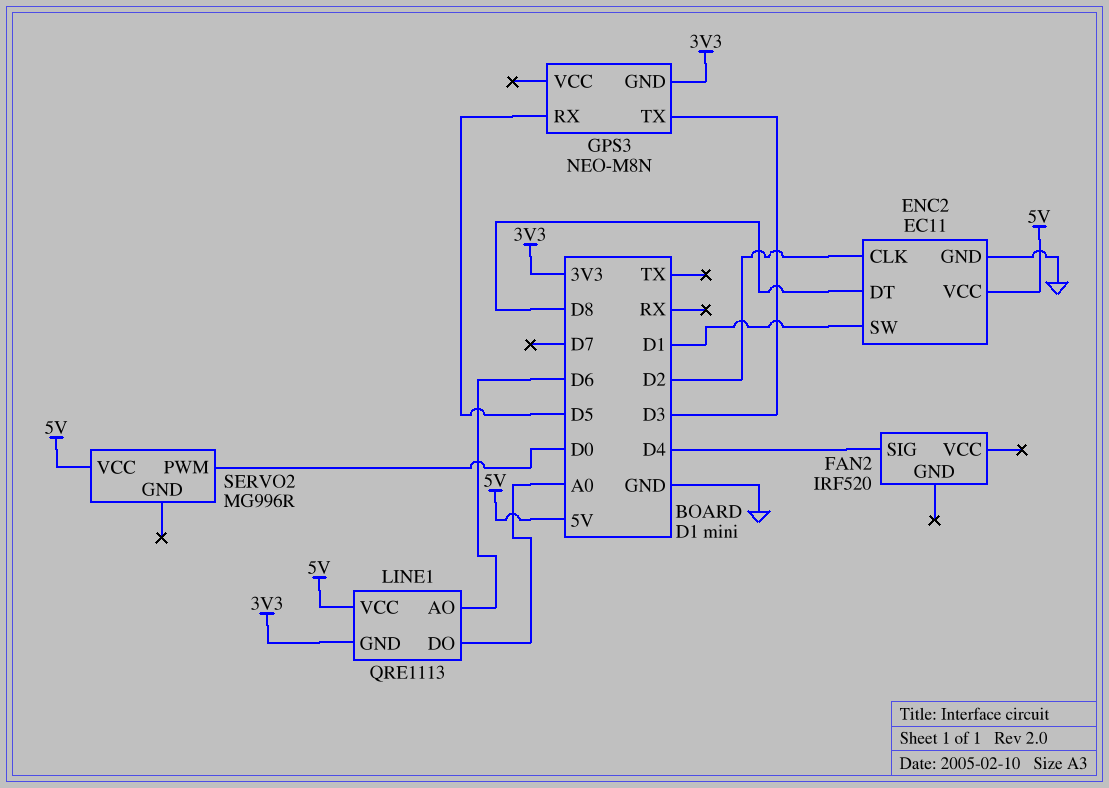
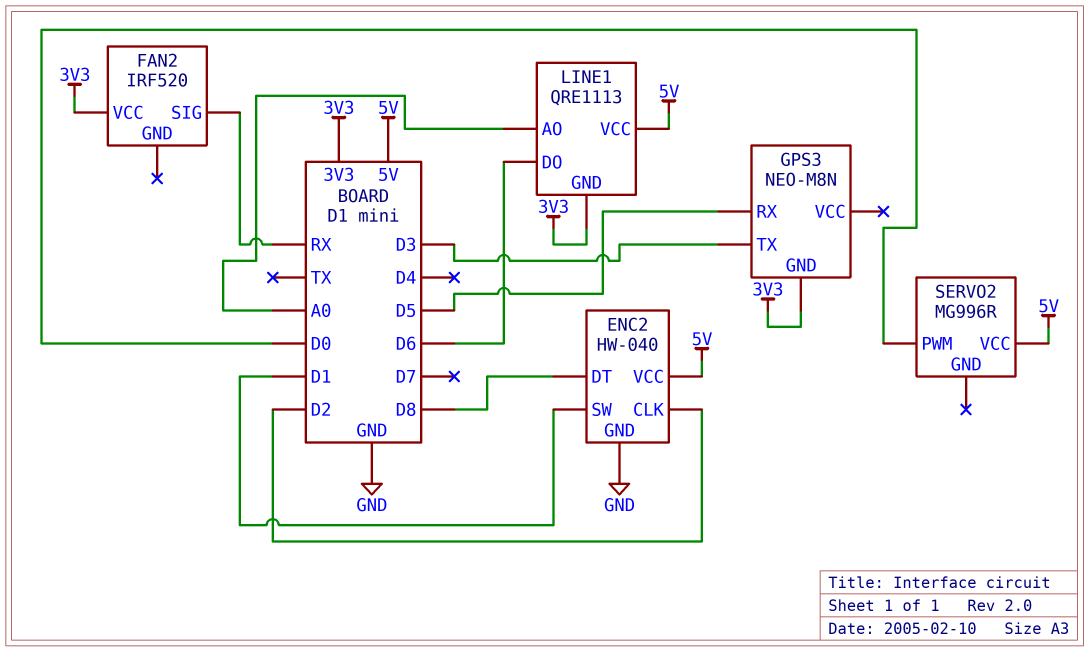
ENC2: EC11 -> HW-040
FAN2 pin SIG: D4 -> RX
FAN2 pin VCC: none -> 3V3
LINE1 pin AO: D6 -> A0
LINE1 pin DO: A0 -> D6

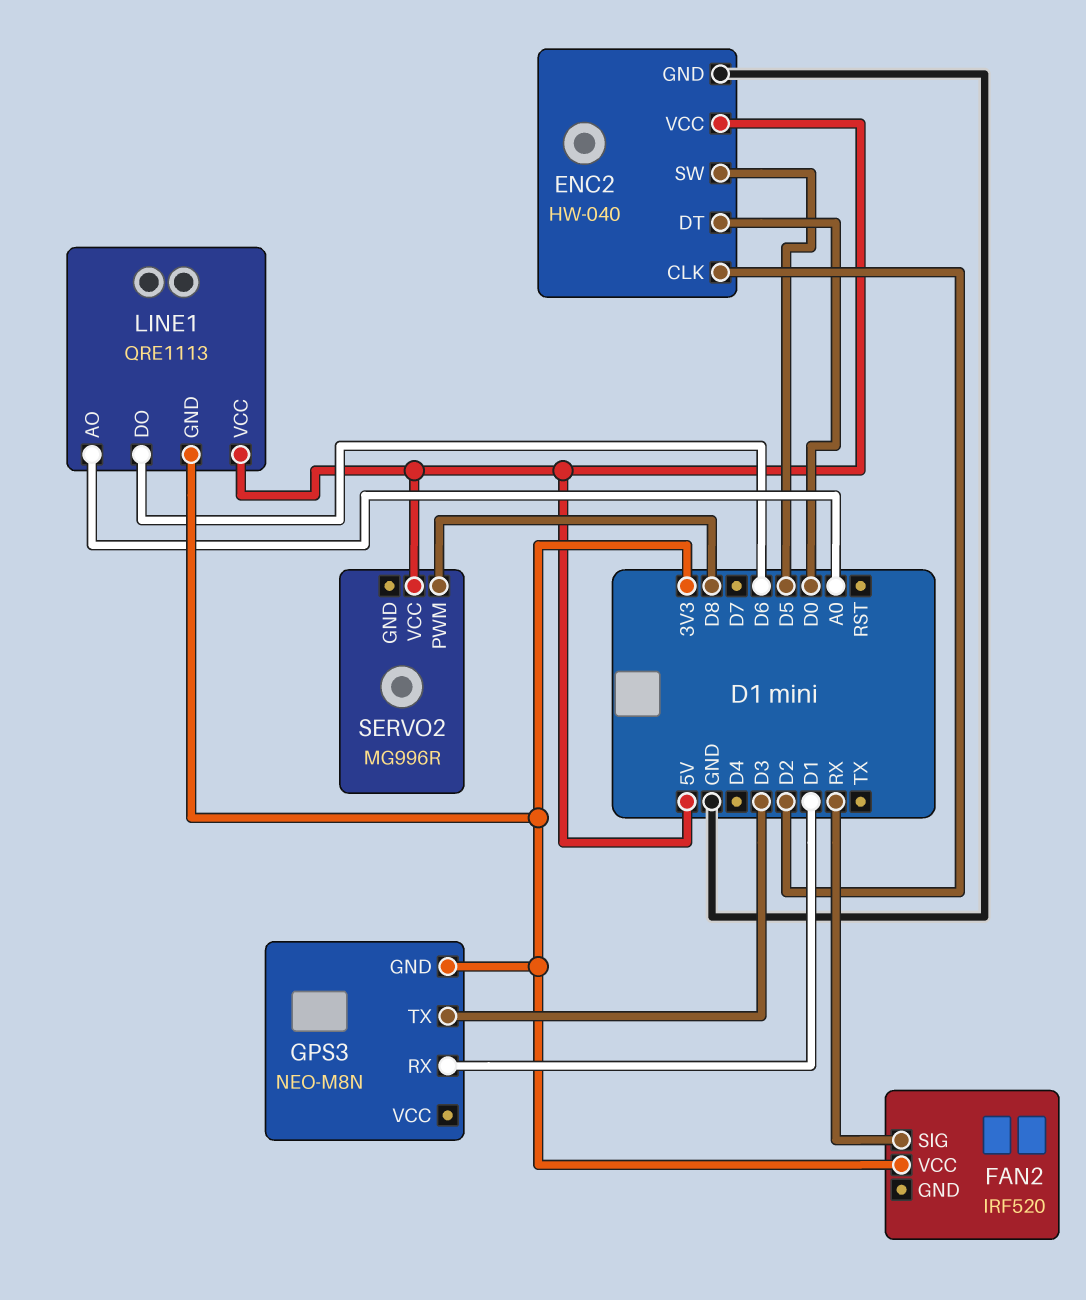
ENC2 pin DT: D8 -> D0
ENC2 pin SW: D1 -> D5
GPS3 pin RX: D5 -> D1
SERVO2 pin PWM: D0 -> D8

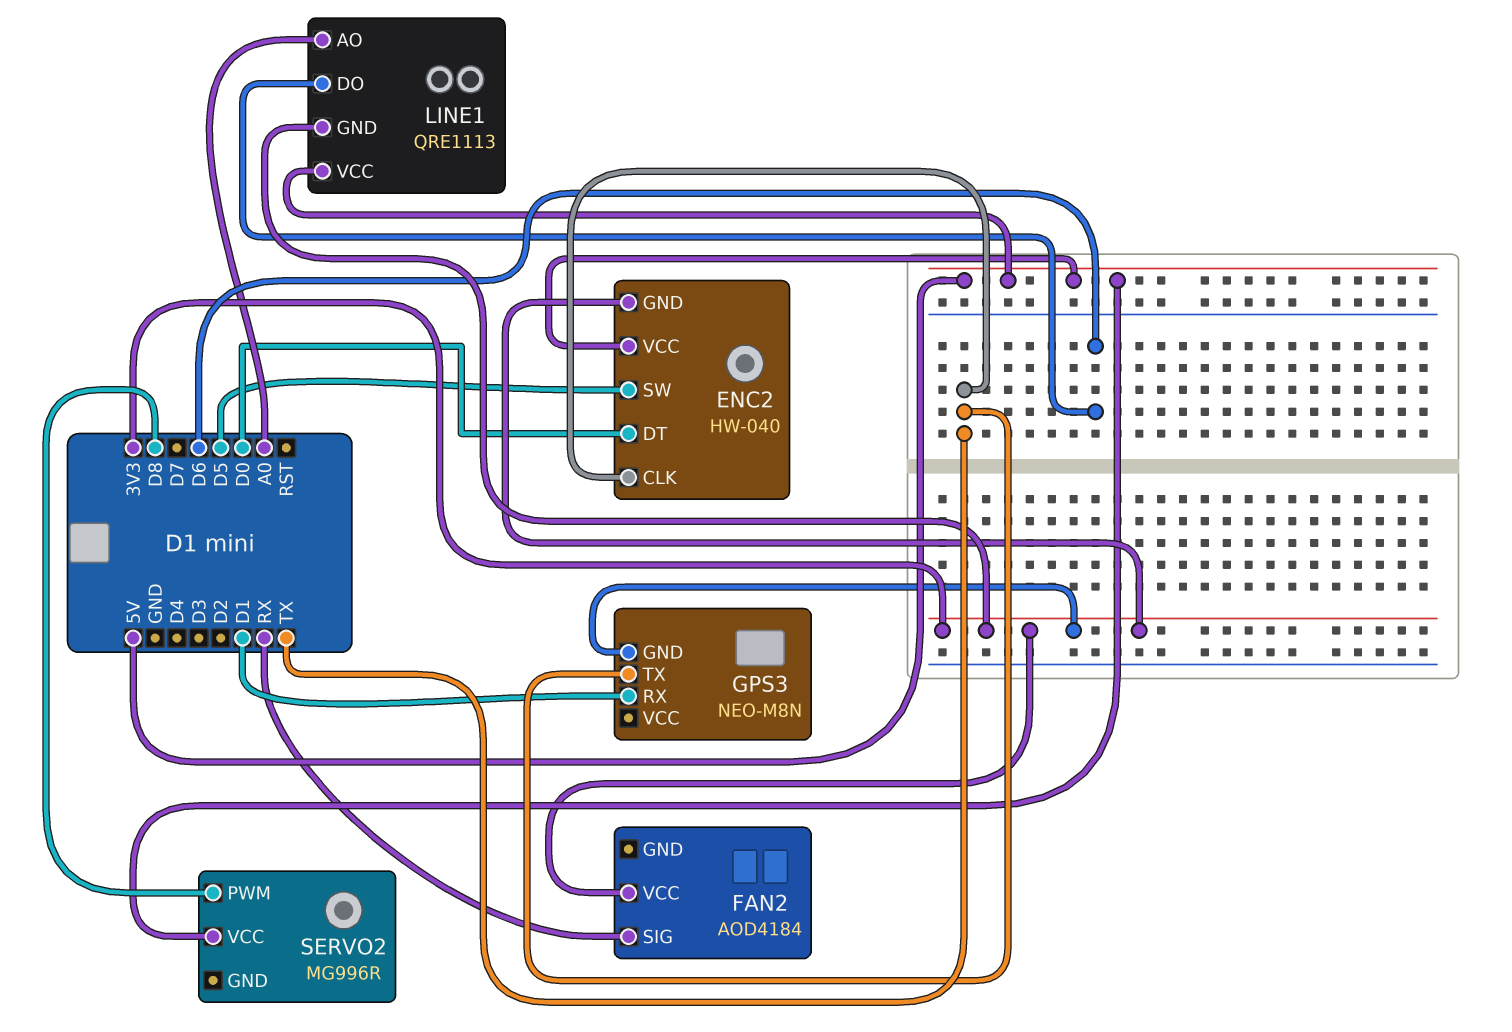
ENC2 pin CLK: D2 -> TX
ENC2 pin GND: GND -> 3V3
FAN2: IRF520 -> AOD4184
GPS3 pin TX: D3 -> TX

